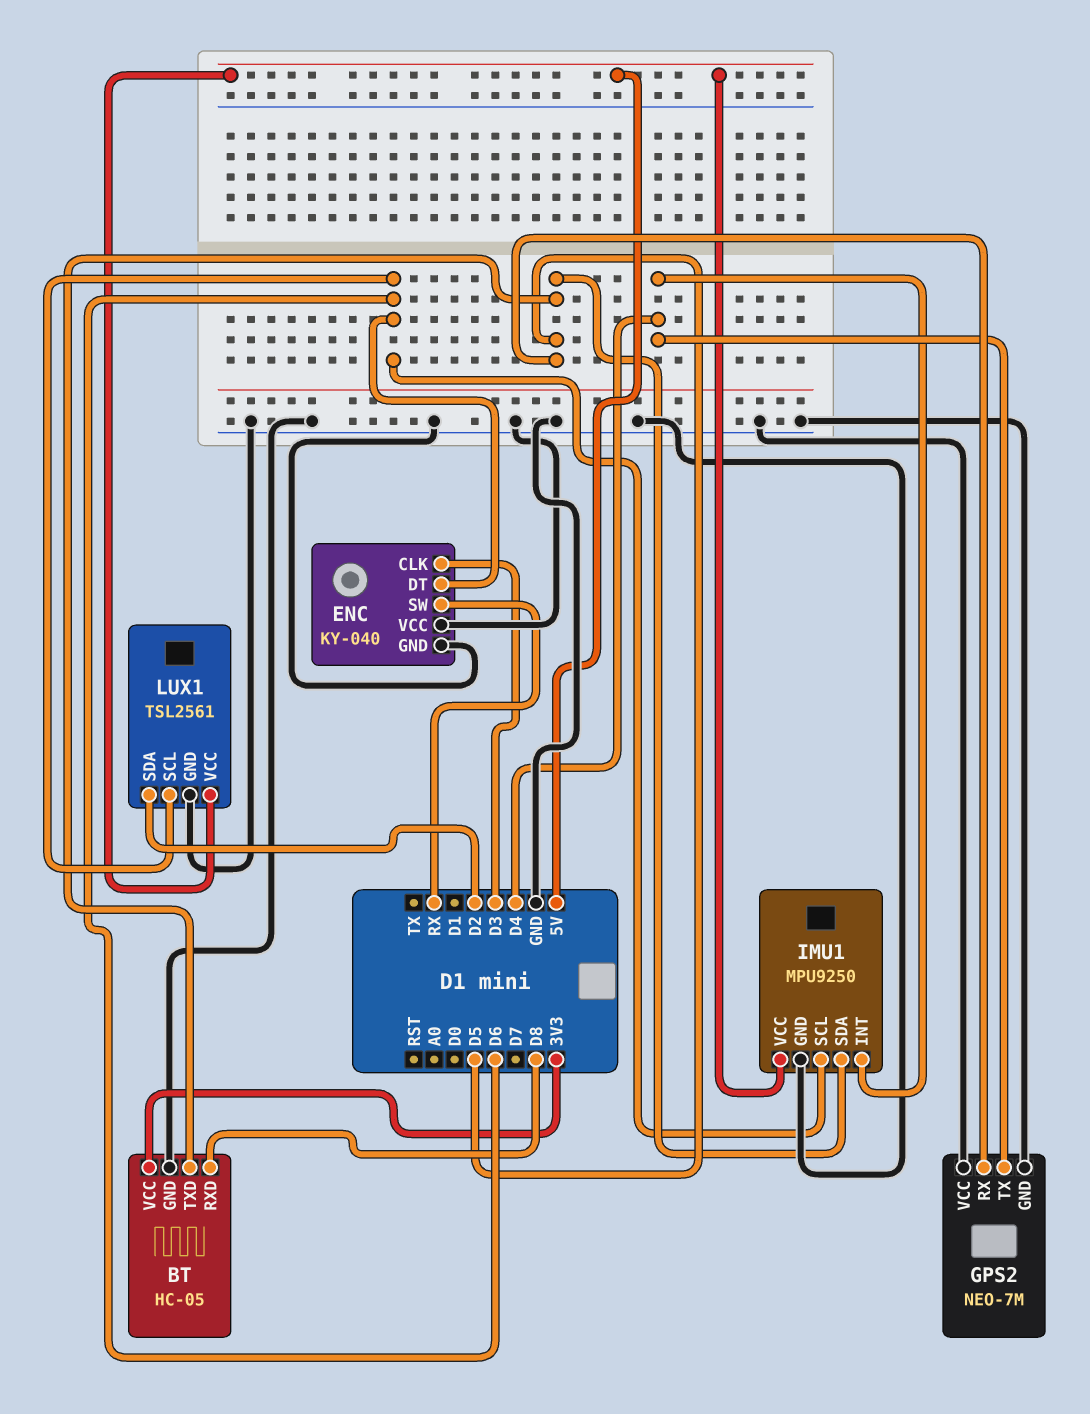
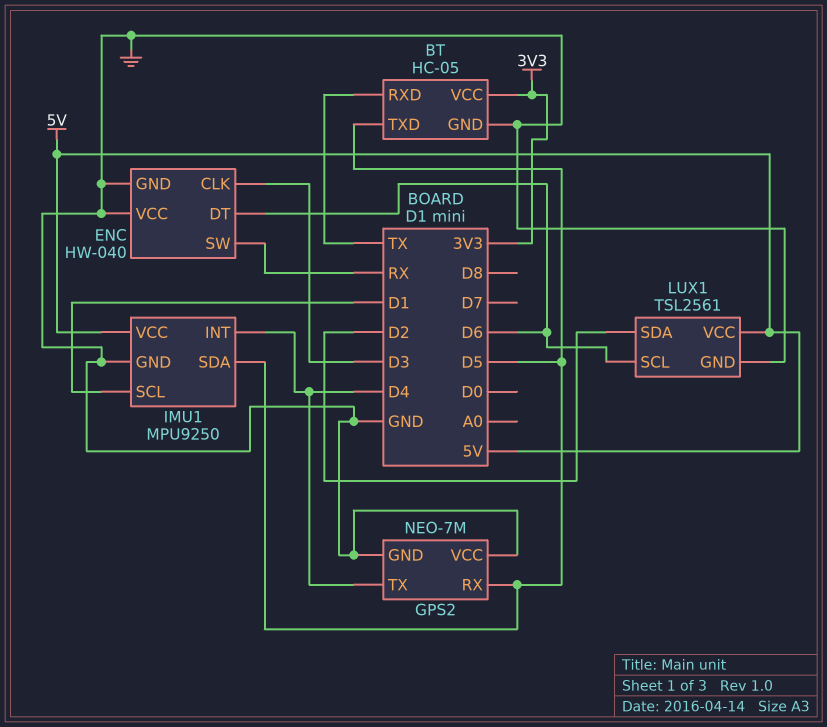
BT pin RXD: D8 -> TX
ENC: KY-040 -> HW-040
IMU1 pin SCL: D6 -> D1

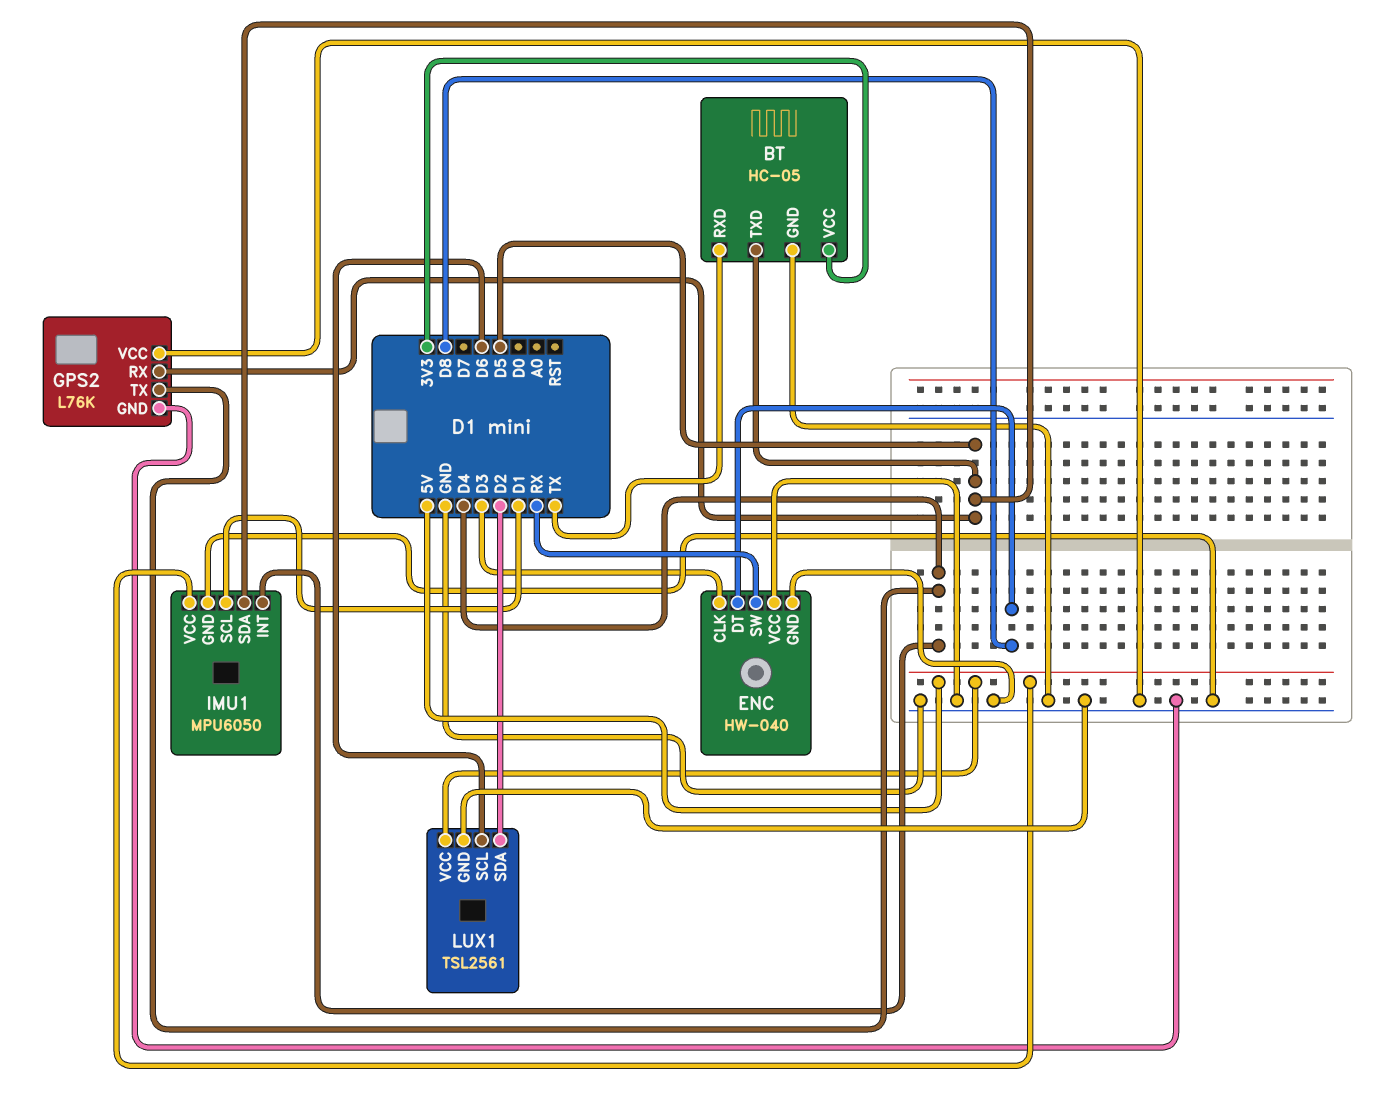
ENC pin DT: D6 -> D8
GPS2: NEO-7M -> L76K
IMU1: MPU9250 -> MPU6050

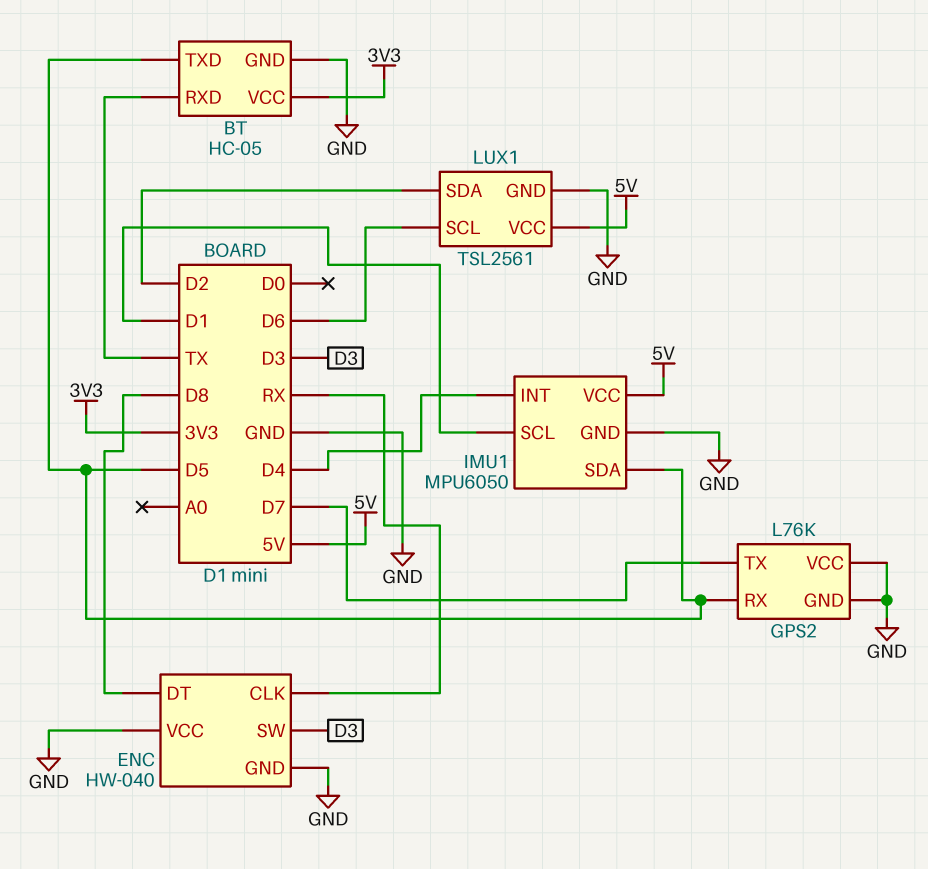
ENC pin CLK: D3 -> RX
ENC pin SW: RX -> D3
GPS2 pin TX: D4 -> D7

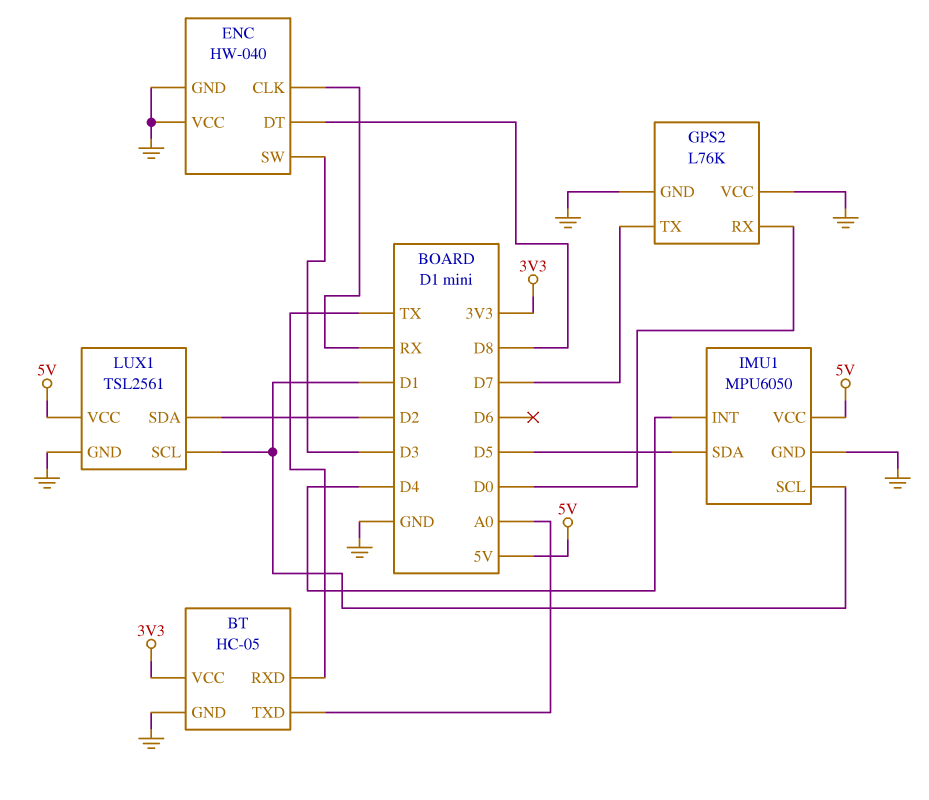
BT pin TXD: D5 -> A0
GPS2 pin RX: D5 -> D0
LUX1 pin SCL: D6 -> D1

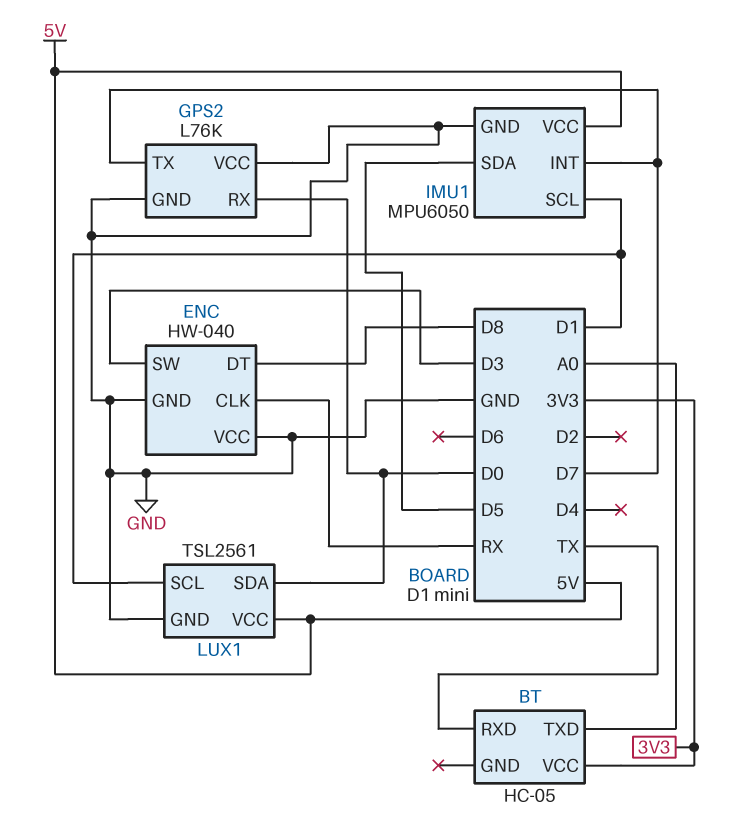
BT pin GND: GND -> none
IMU1 pin INT: D4 -> D7
LUX1 pin SDA: D2 -> D0

